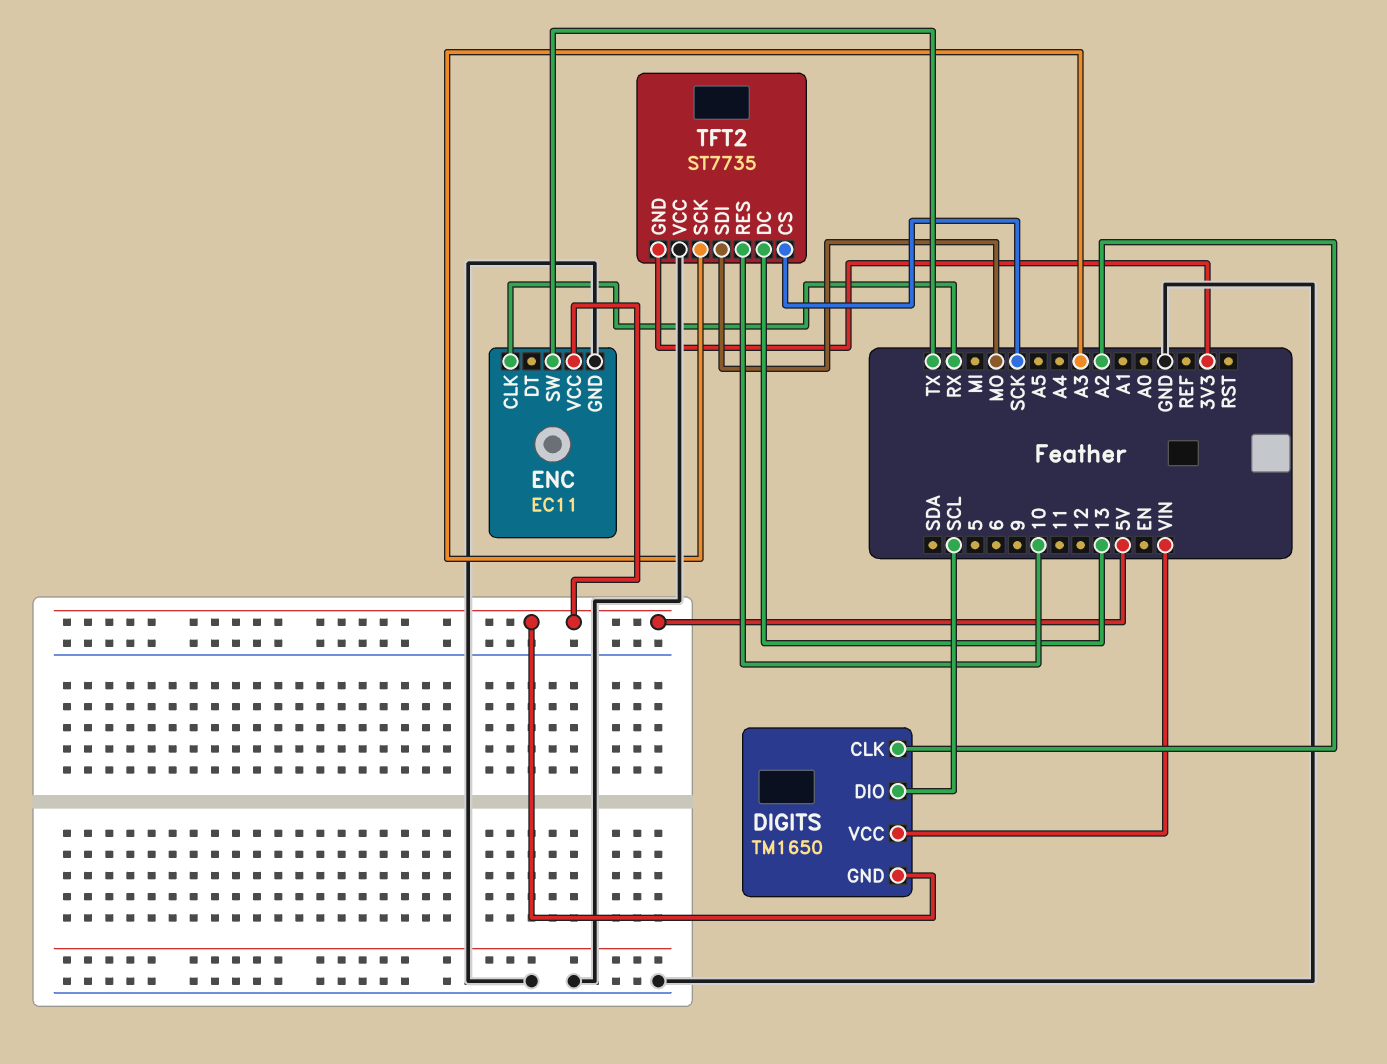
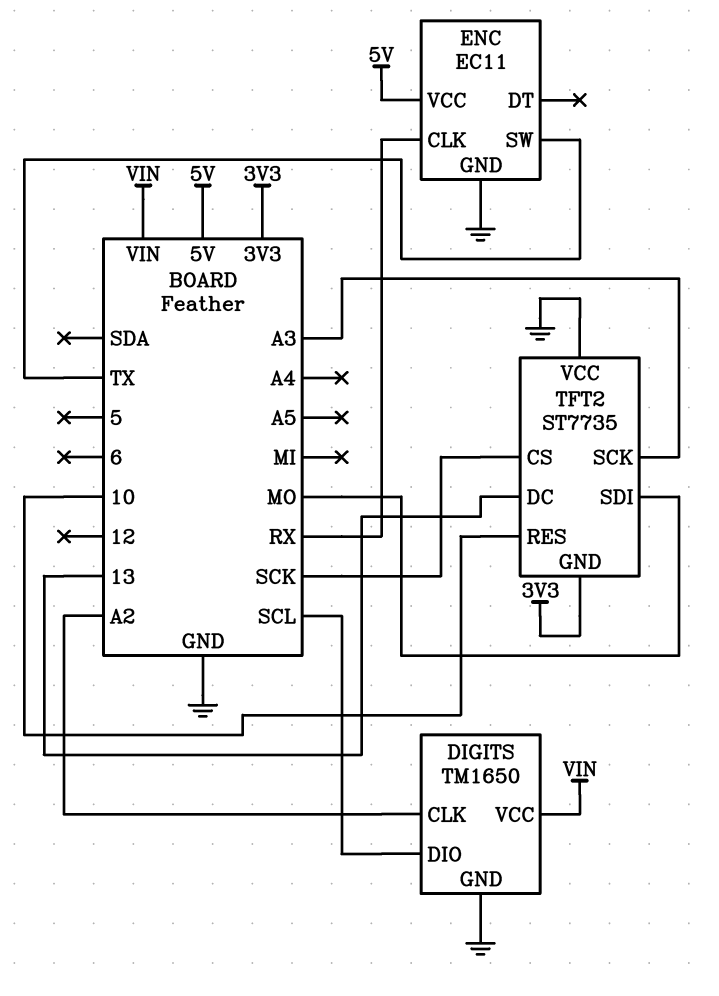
DIGITS pin GND: 5V -> GND

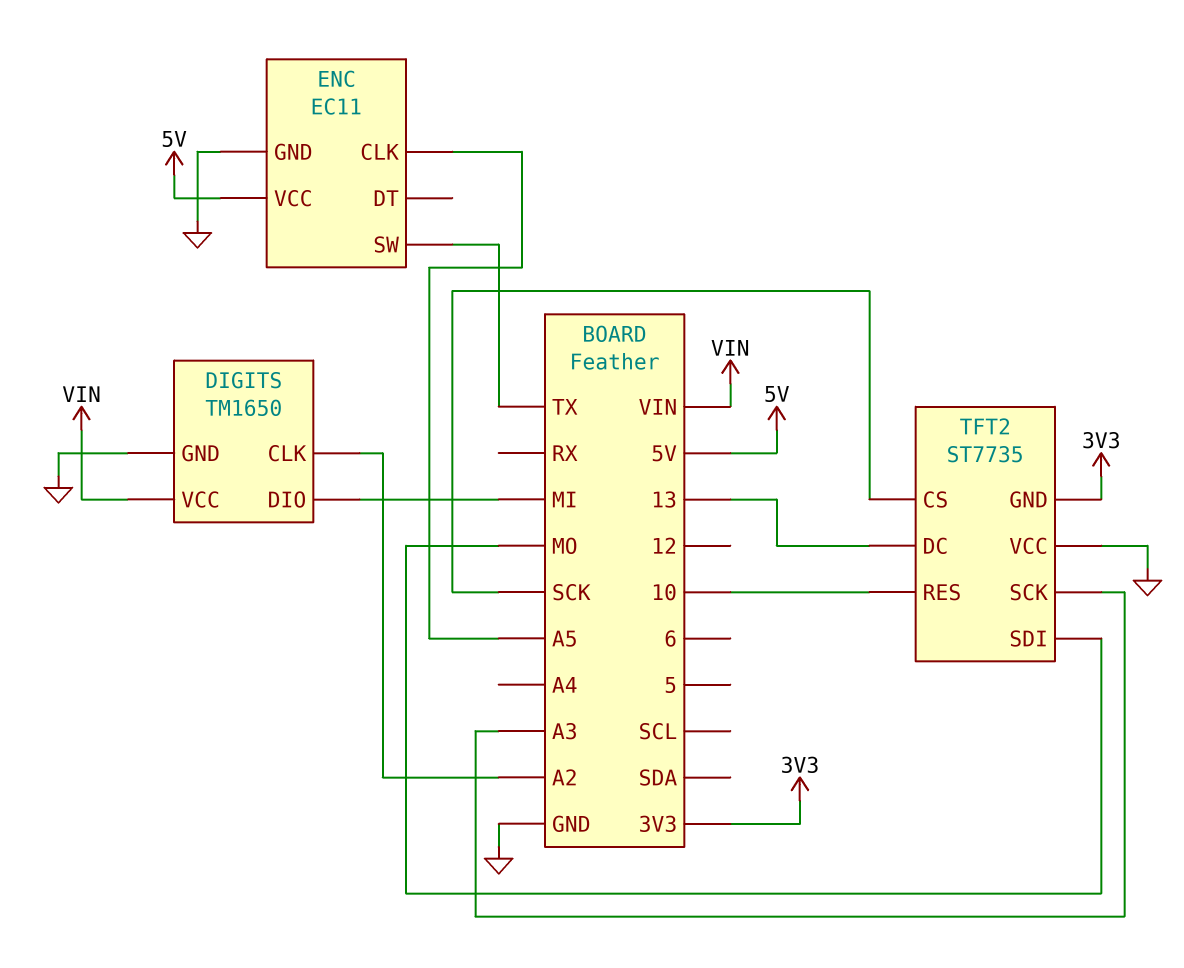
DIGITS pin DIO: SCL -> MI
ENC pin CLK: RX -> A5

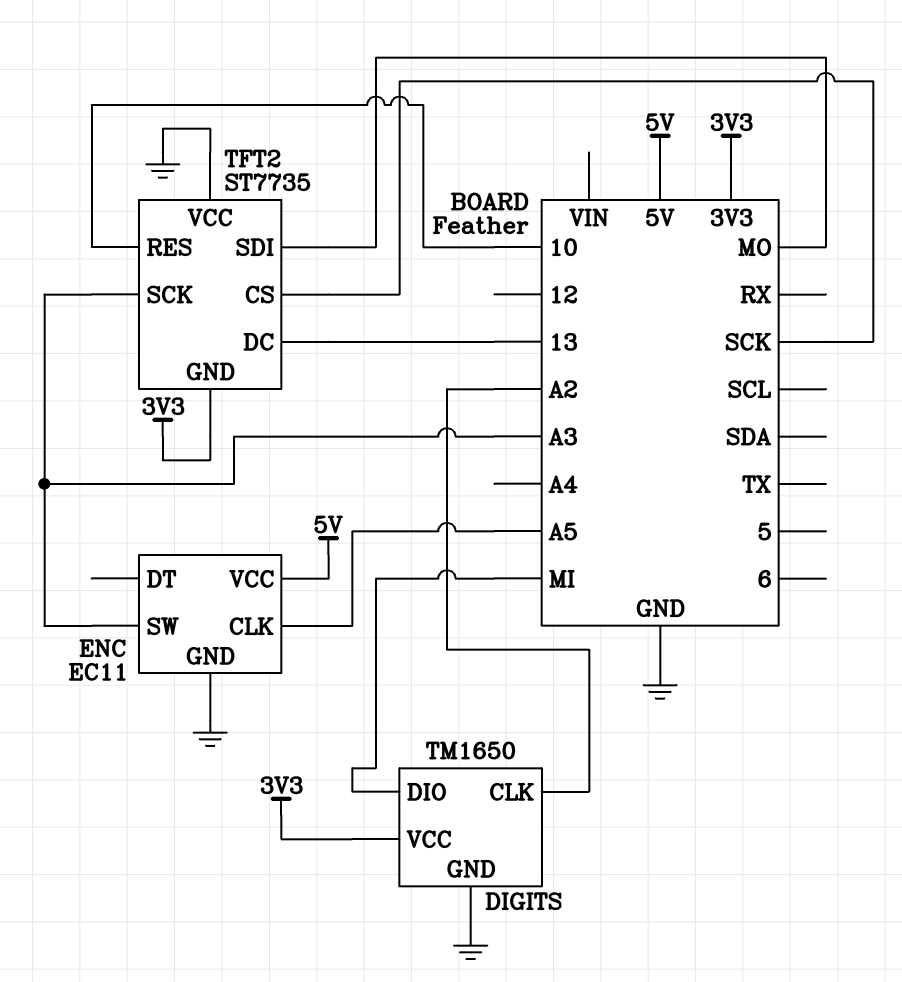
DIGITS pin VCC: VIN -> 3V3
ENC pin SW: TX -> A3

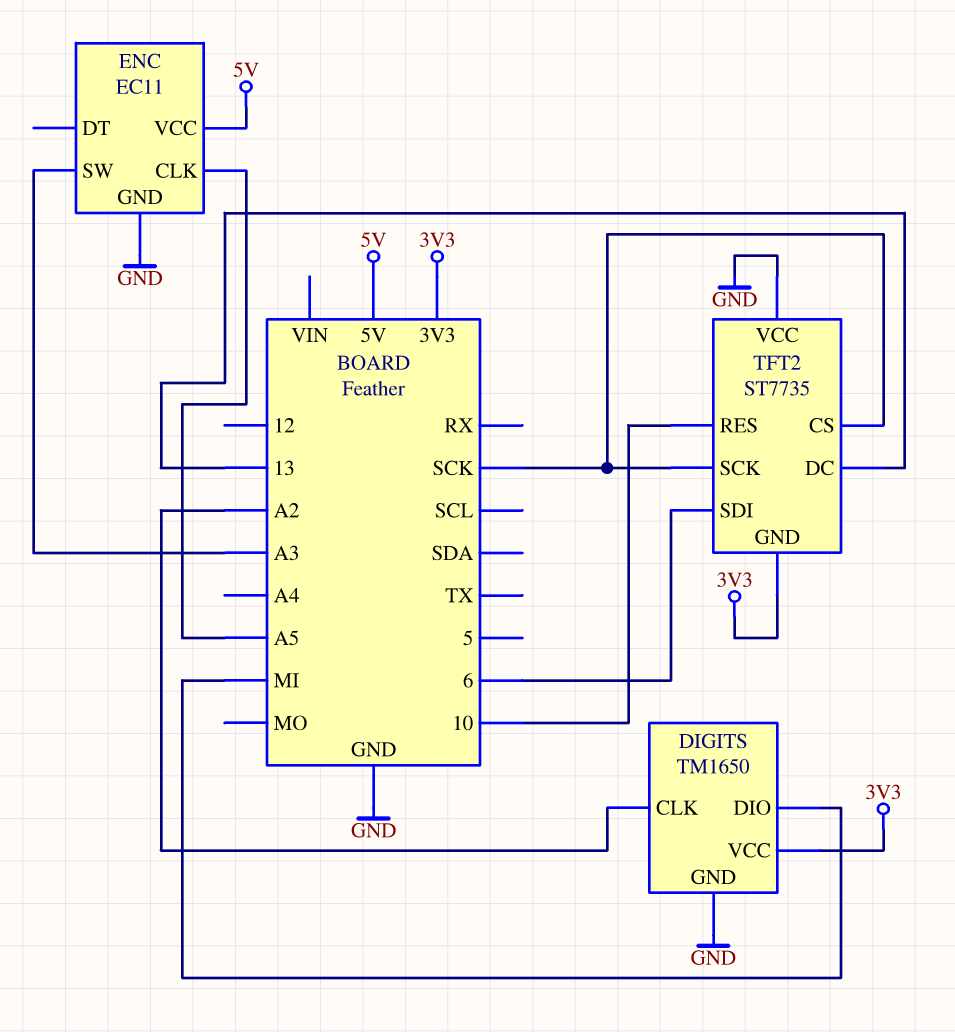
TFT2 pin SCK: A3 -> SCK
TFT2 pin SDI: MO -> 6

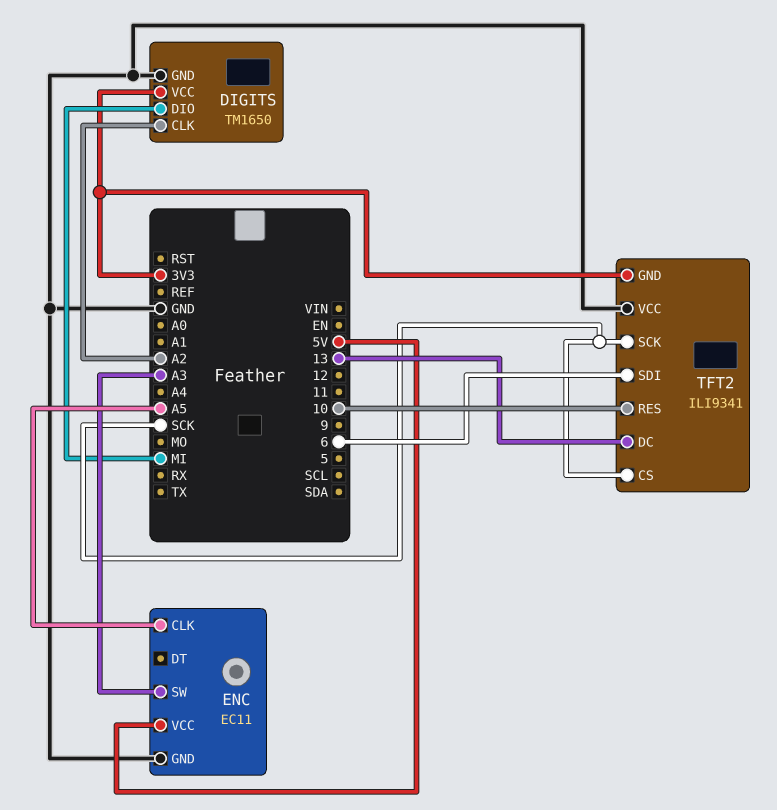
TFT2: ST7735 -> ILI9341

